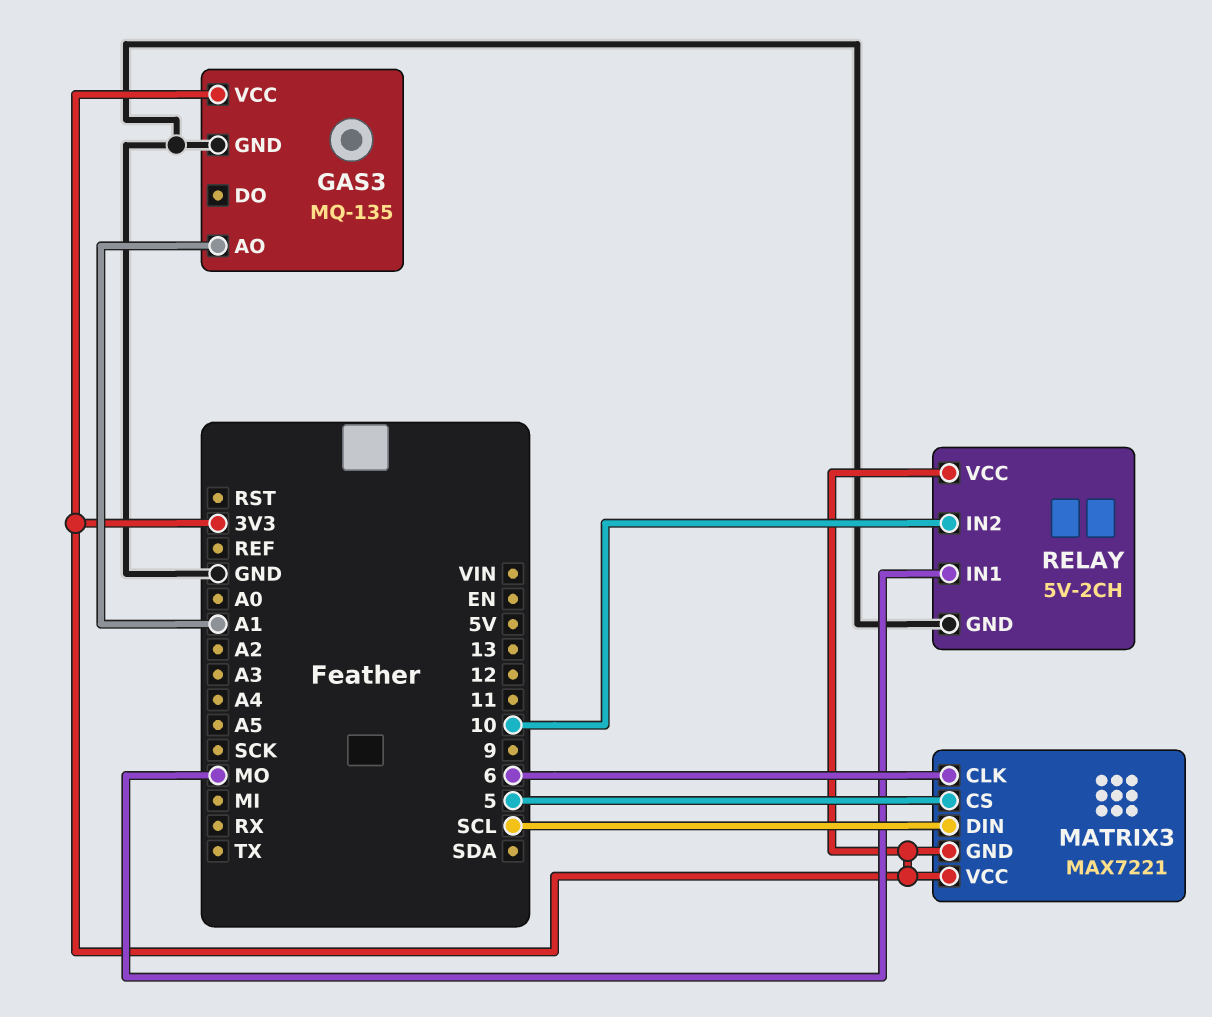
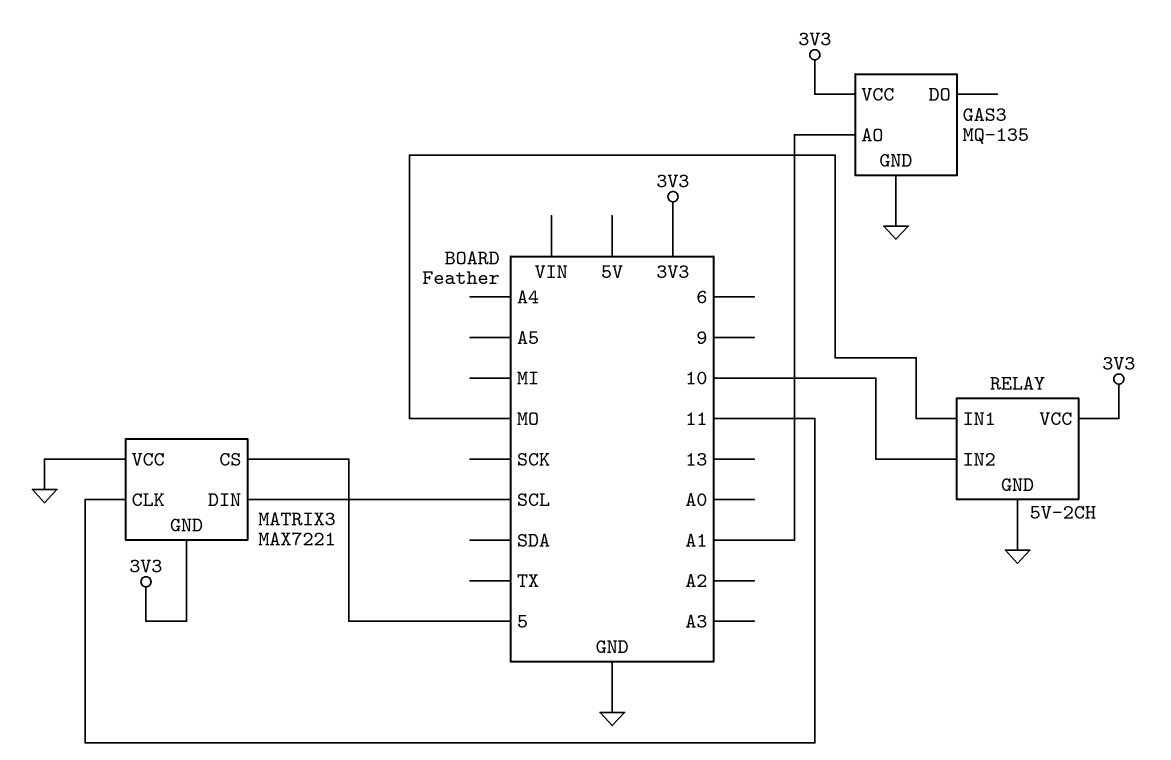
MATRIX3 pin CLK: 6 -> 11
MATRIX3 pin VCC: 3V3 -> GND

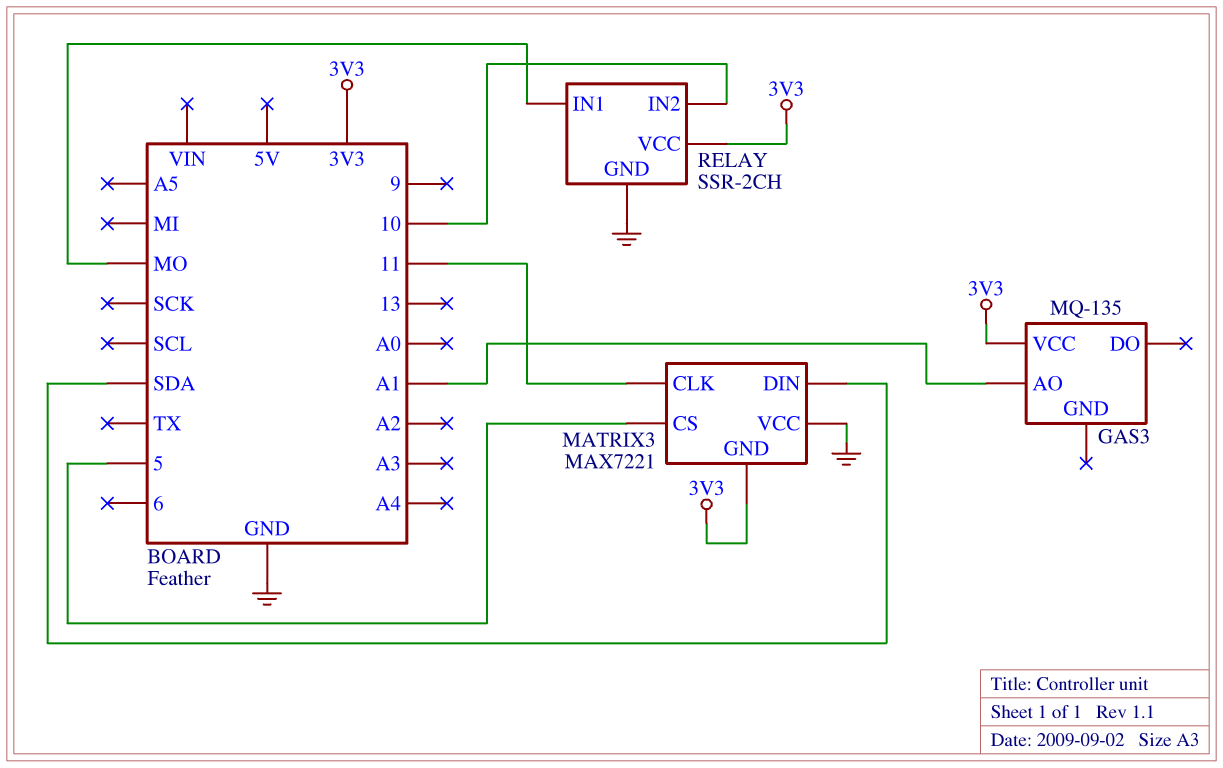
GAS3 pin GND: GND -> none
MATRIX3 pin DIN: SCL -> SDA
RELAY: 5V-2CH -> SSR-2CH

